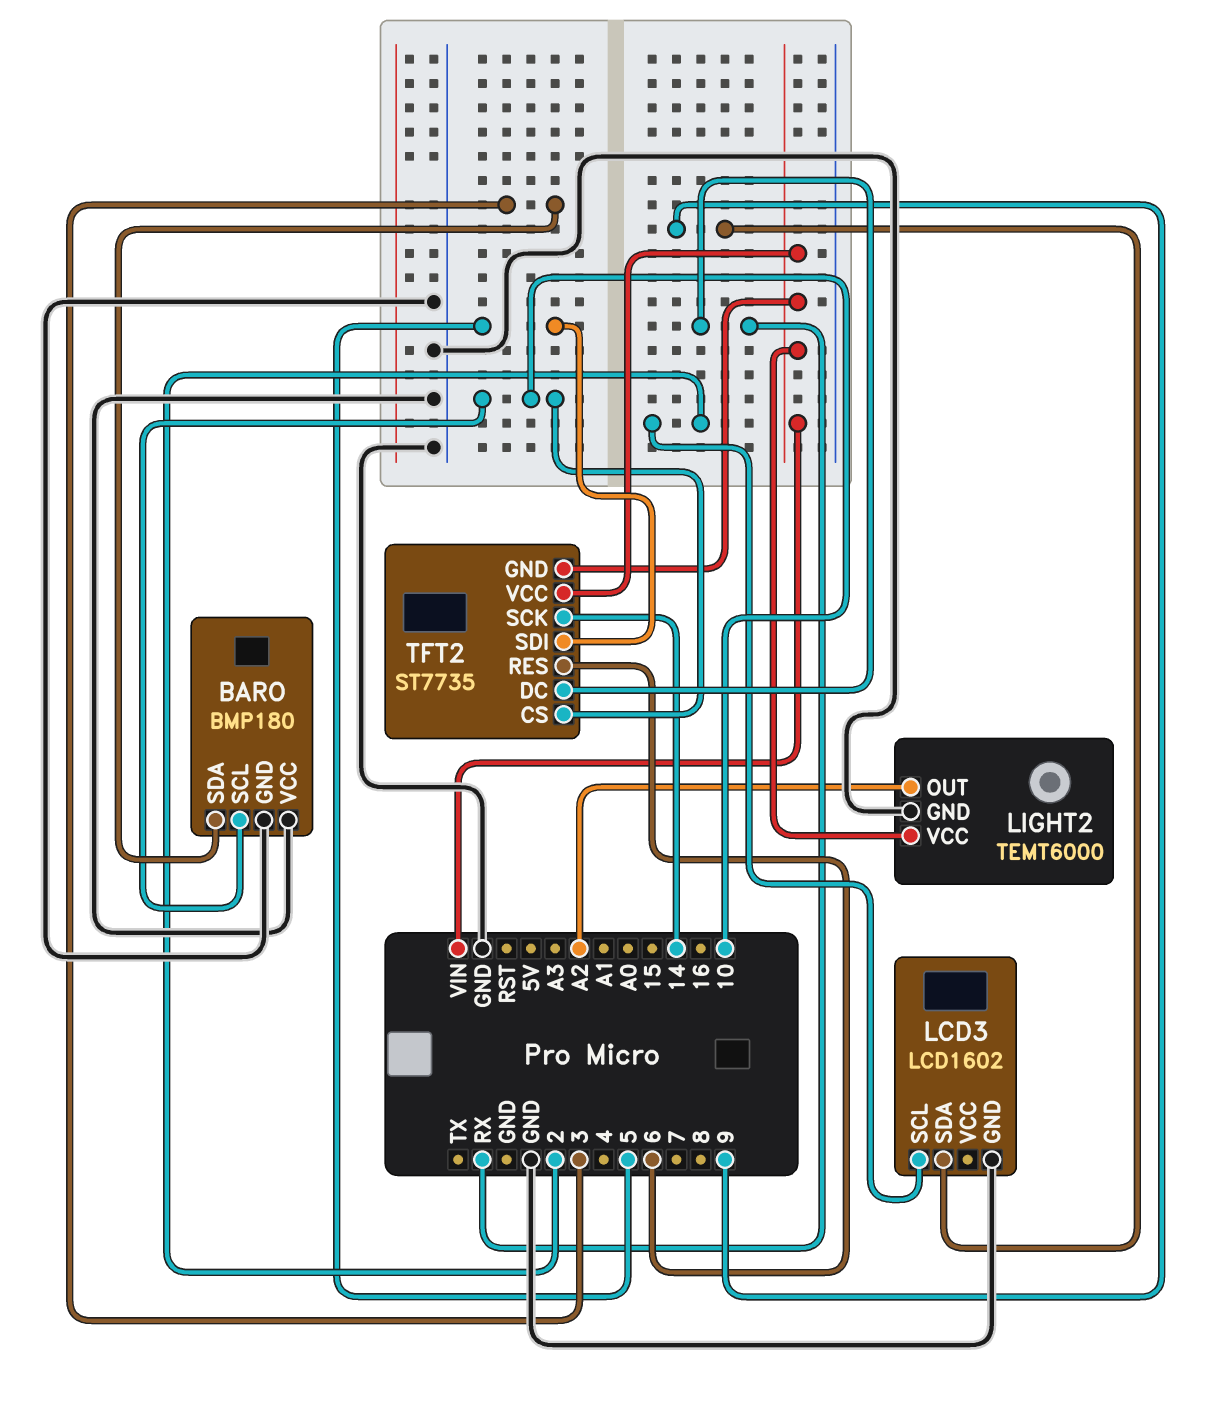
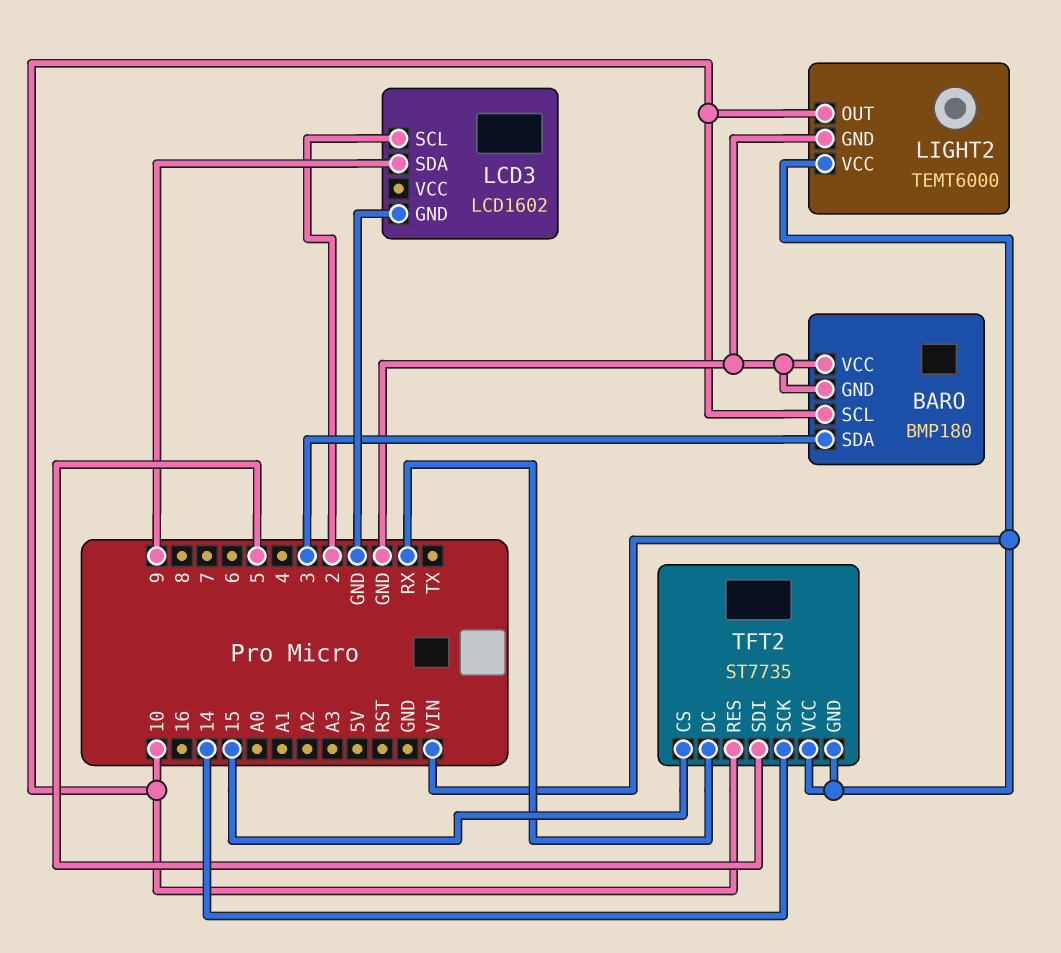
LIGHT2 pin OUT: A2 -> 10
TFT2 pin CS: 10 -> 15
TFT2 pin RES: 6 -> 10

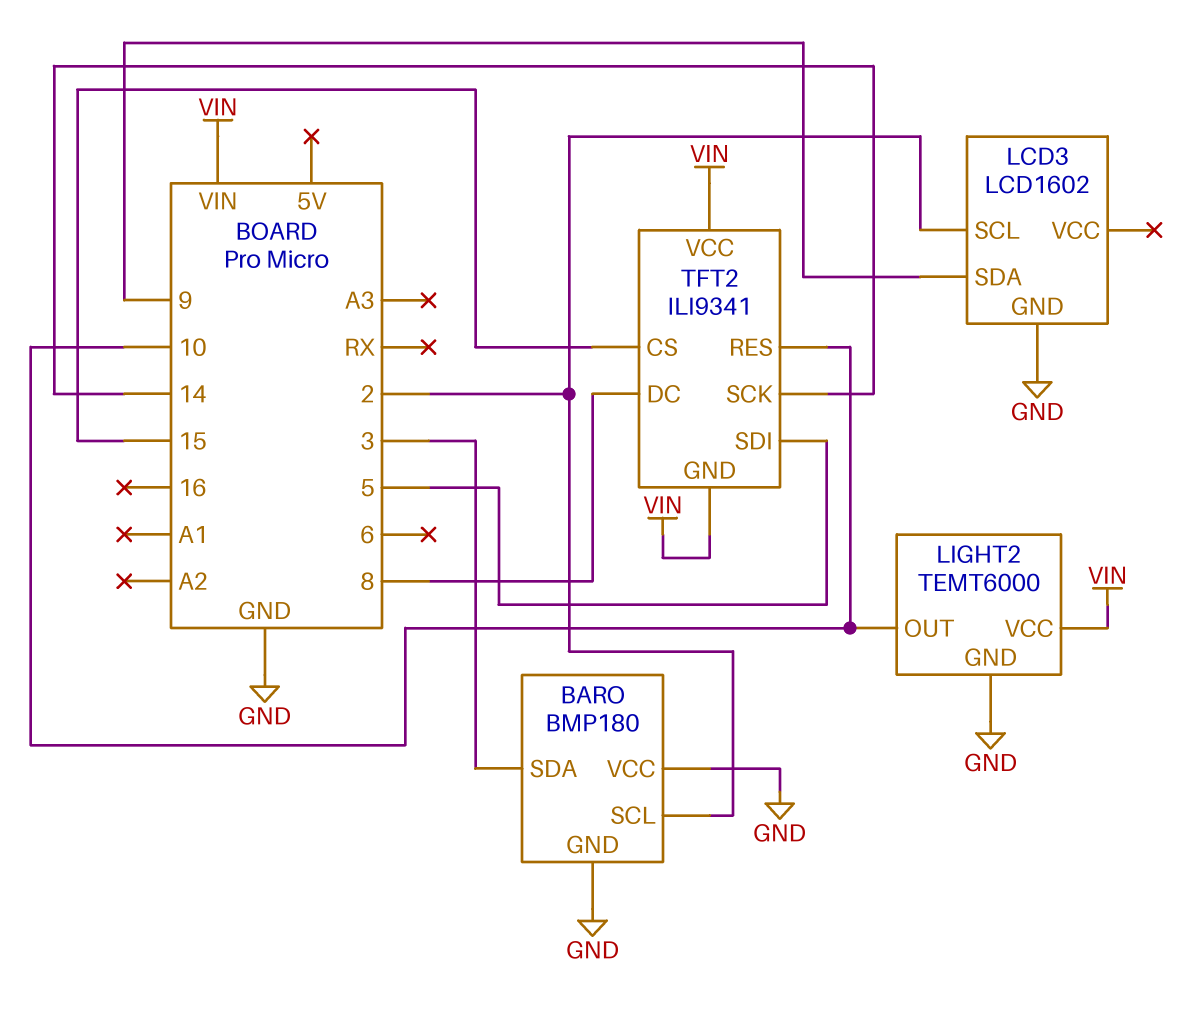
BARO pin SCL: 10 -> 2
TFT2: ST7735 -> ILI9341
TFT2 pin DC: RX -> 8

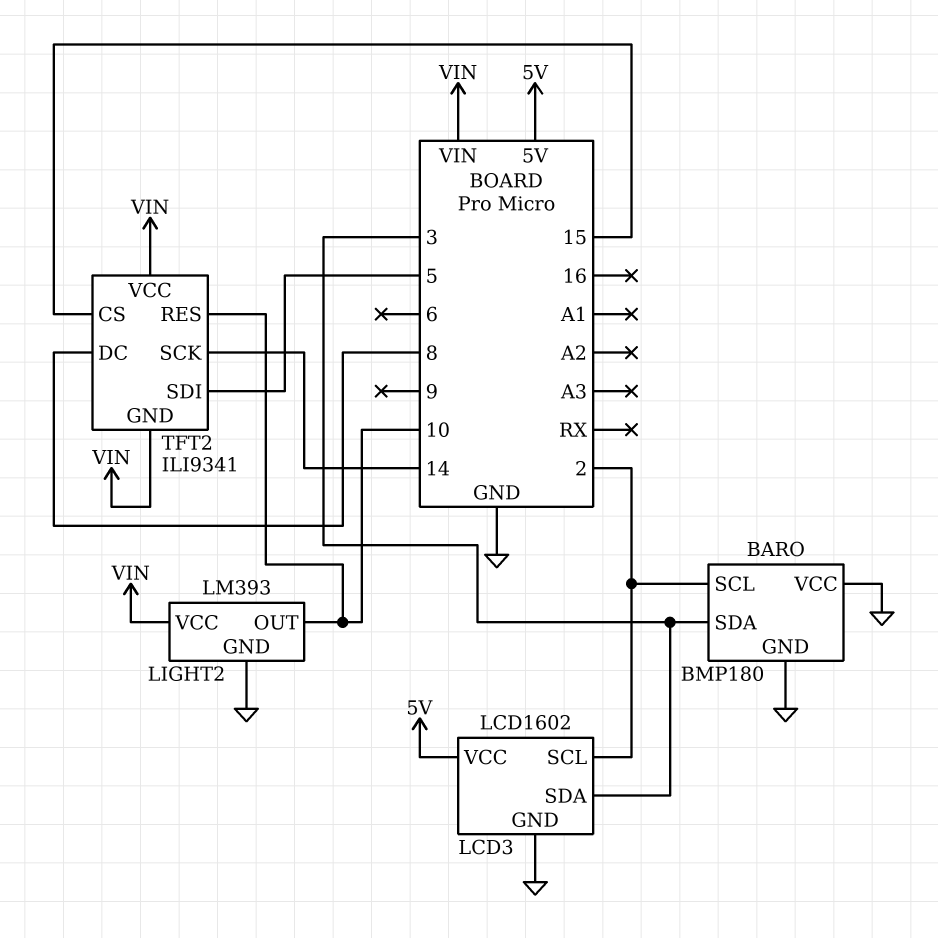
LCD3 pin SDA: 9 -> 3
LCD3 pin VCC: none -> 5V
LIGHT2: TEMT6000 -> LM393

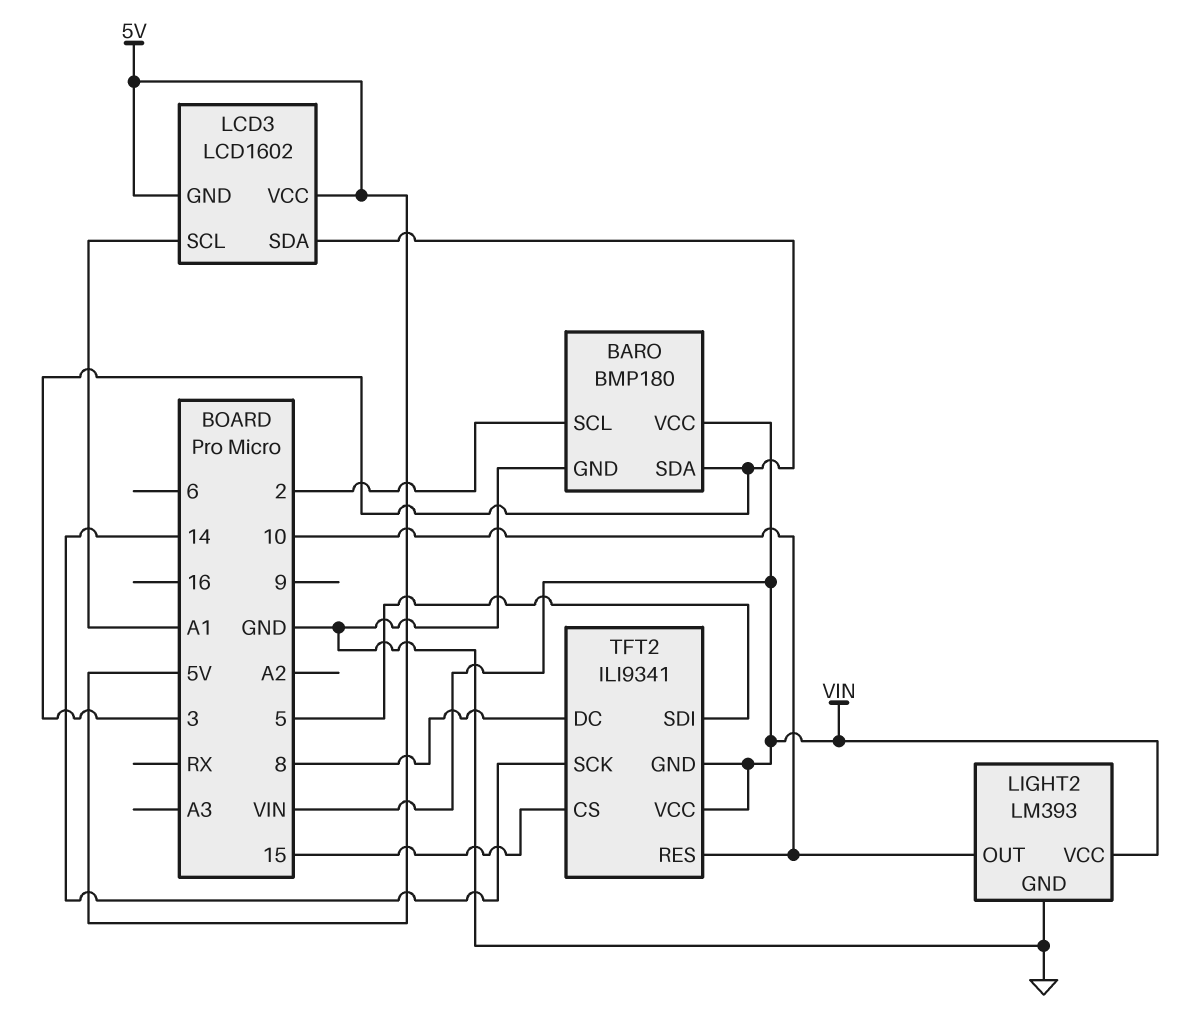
BARO pin VCC: GND -> VIN
LCD3 pin GND: GND -> 5V
LCD3 pin SCL: 2 -> A1

